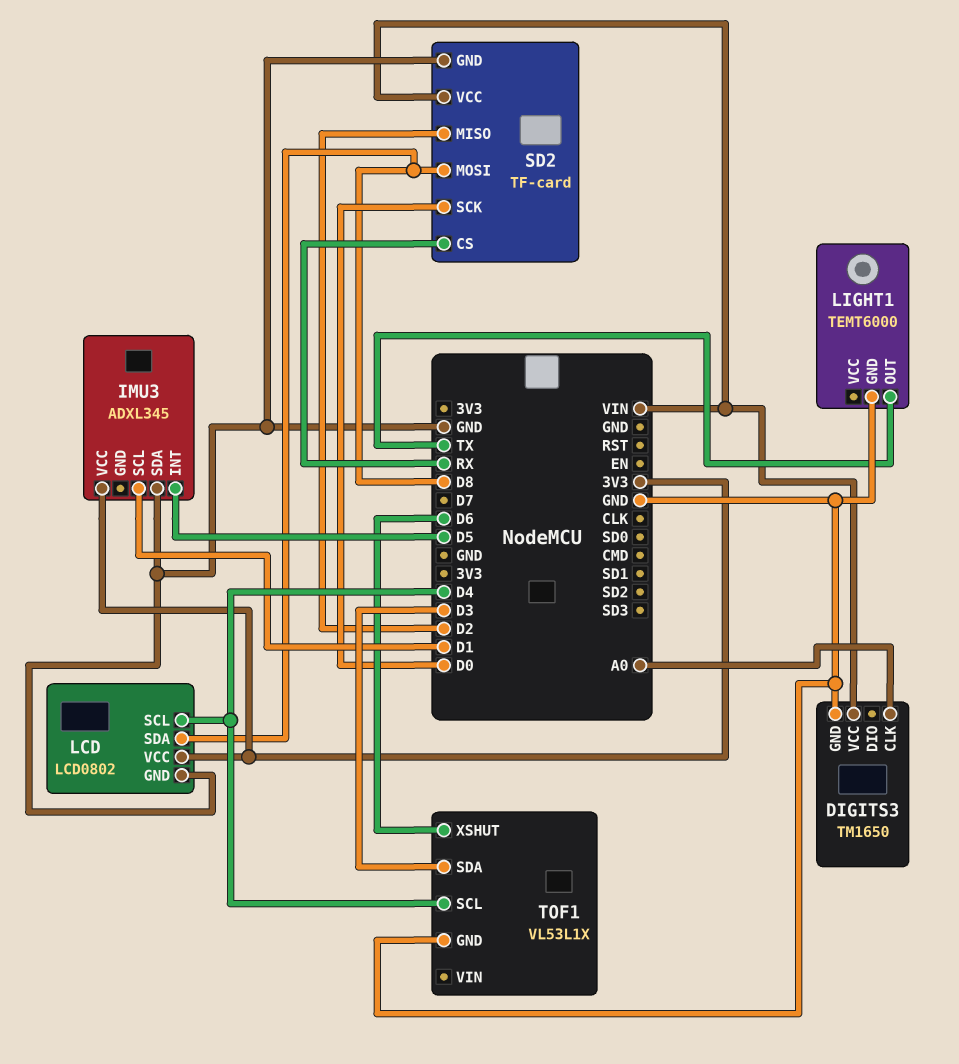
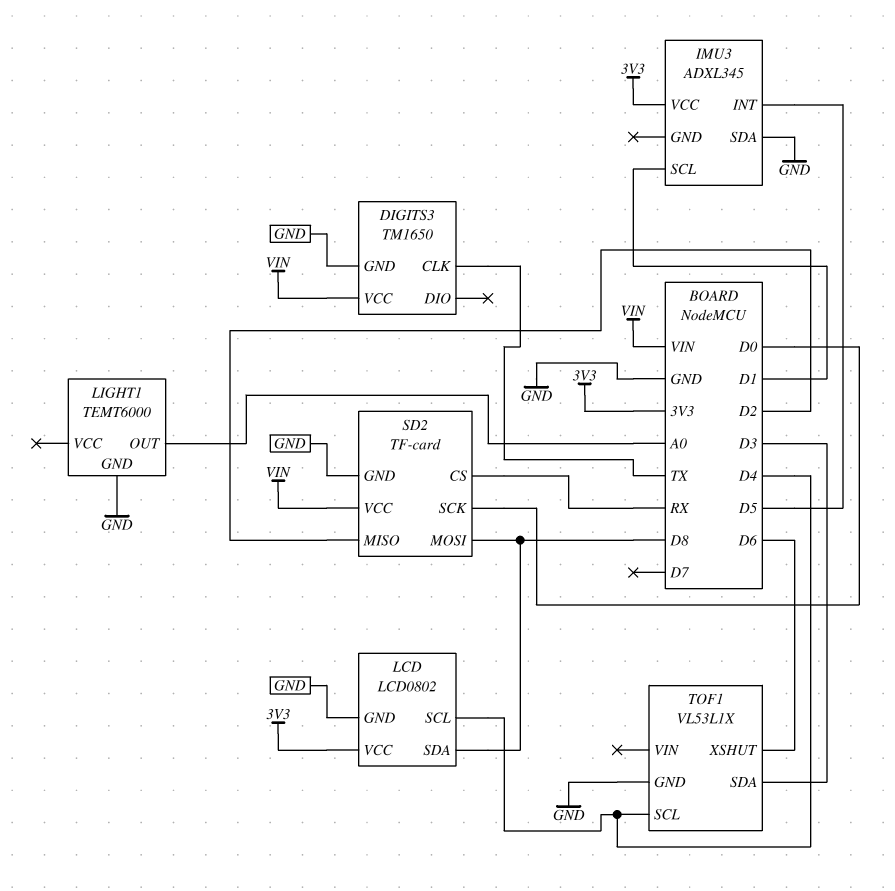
DIGITS3 pin CLK: A0 -> TX
LIGHT1 pin OUT: TX -> A0

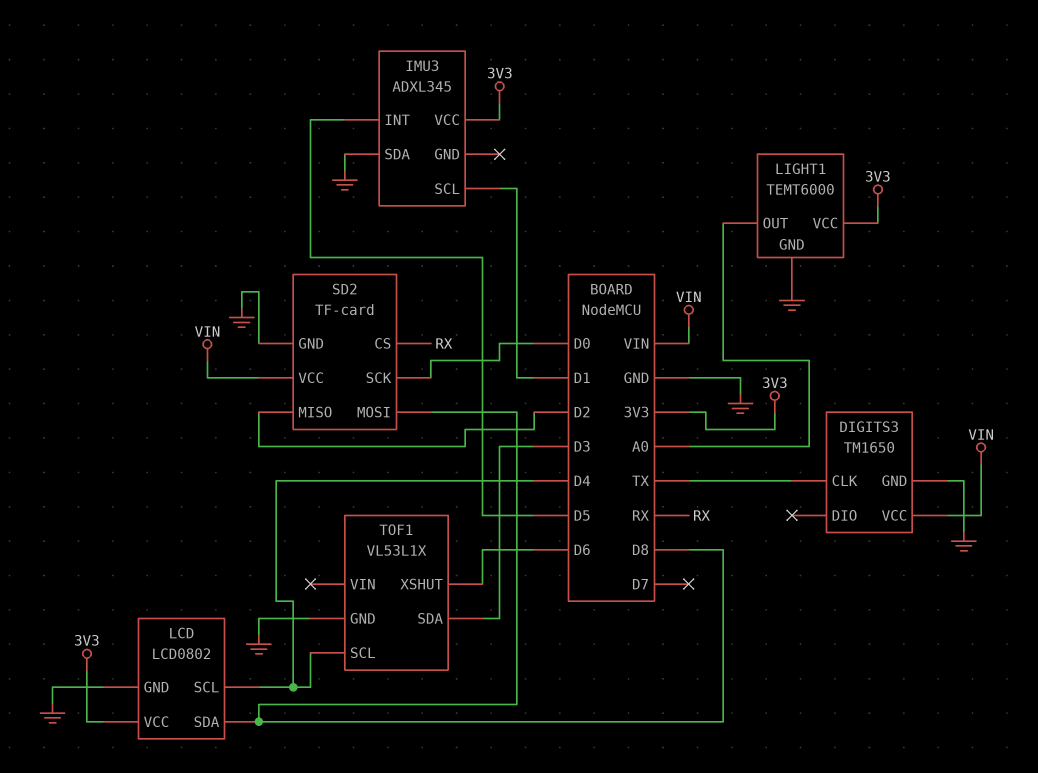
LIGHT1 pin VCC: none -> 3V3

